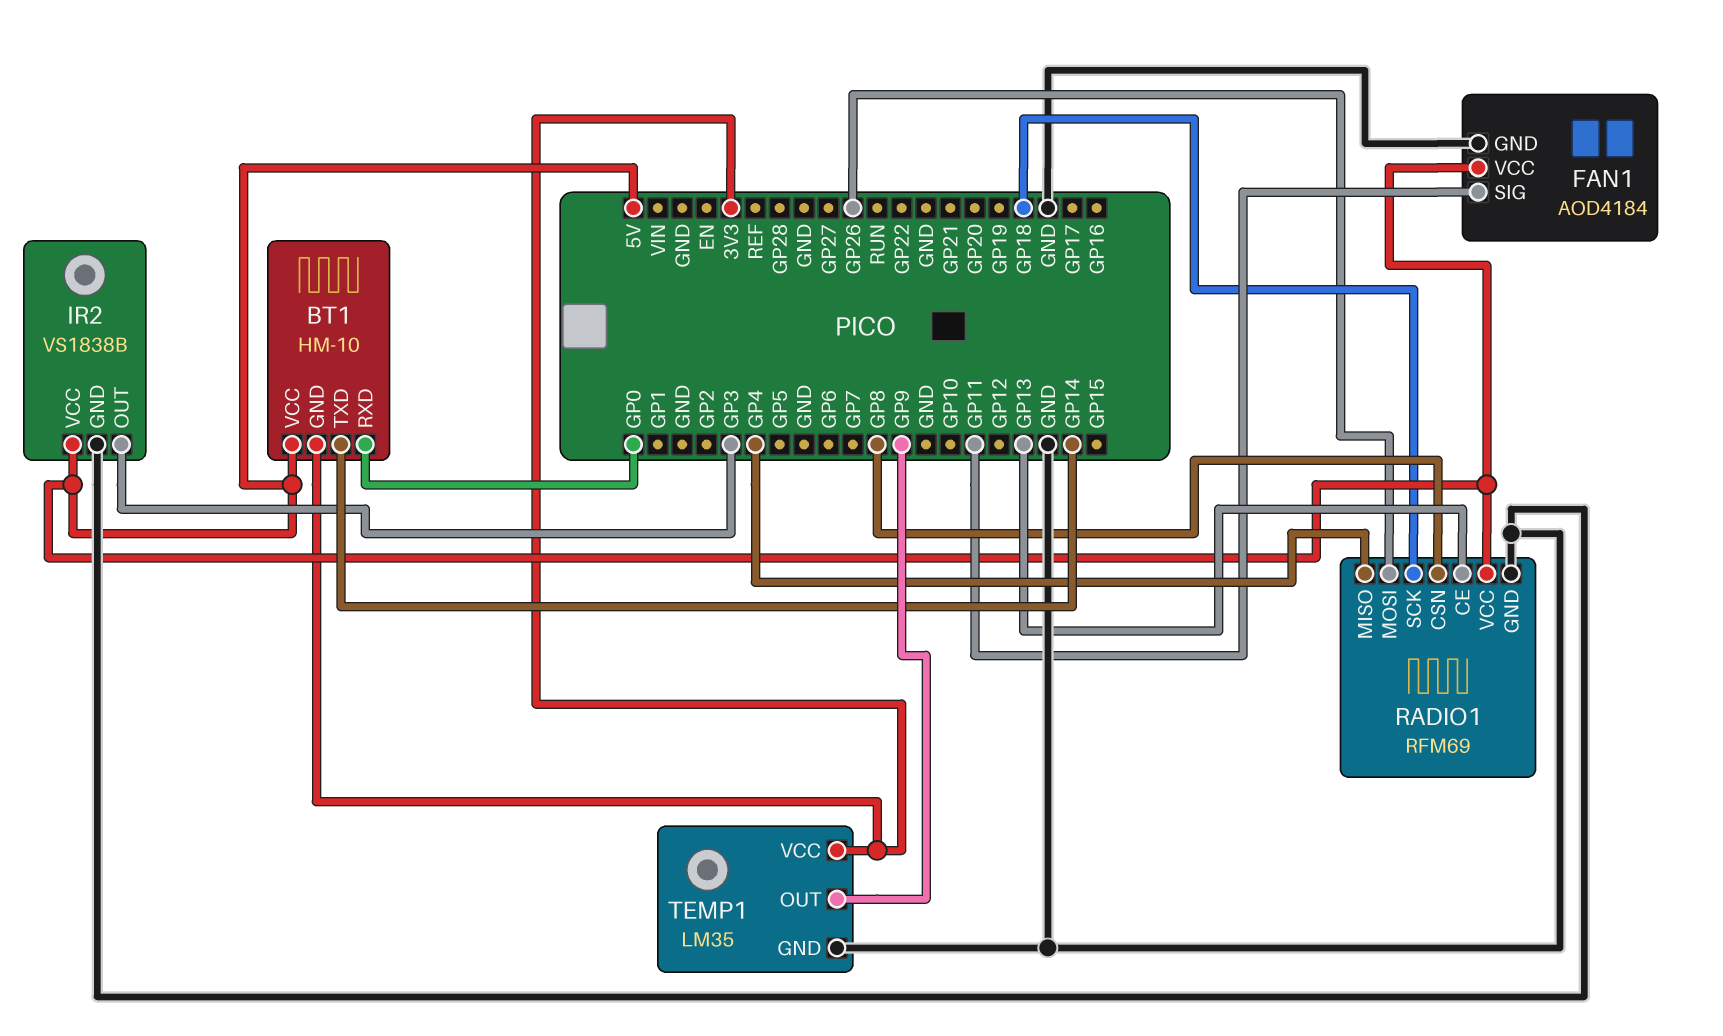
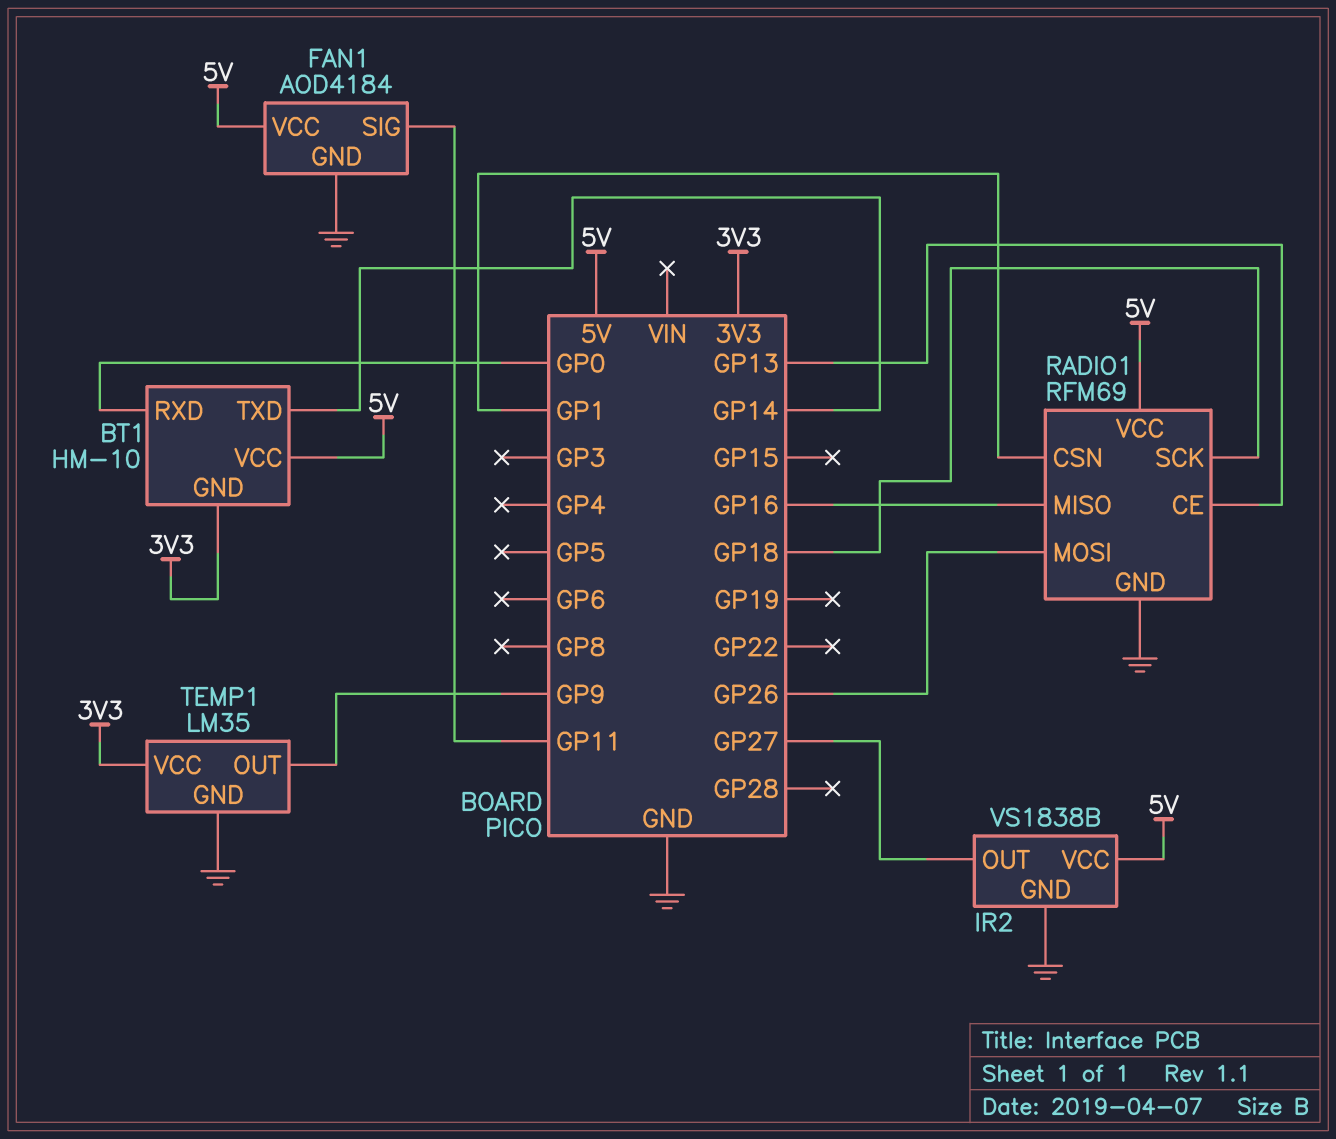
IR2 pin OUT: GP3 -> GP27
RADIO1 pin CSN: GP8 -> GP1
RADIO1 pin MISO: GP4 -> GP16

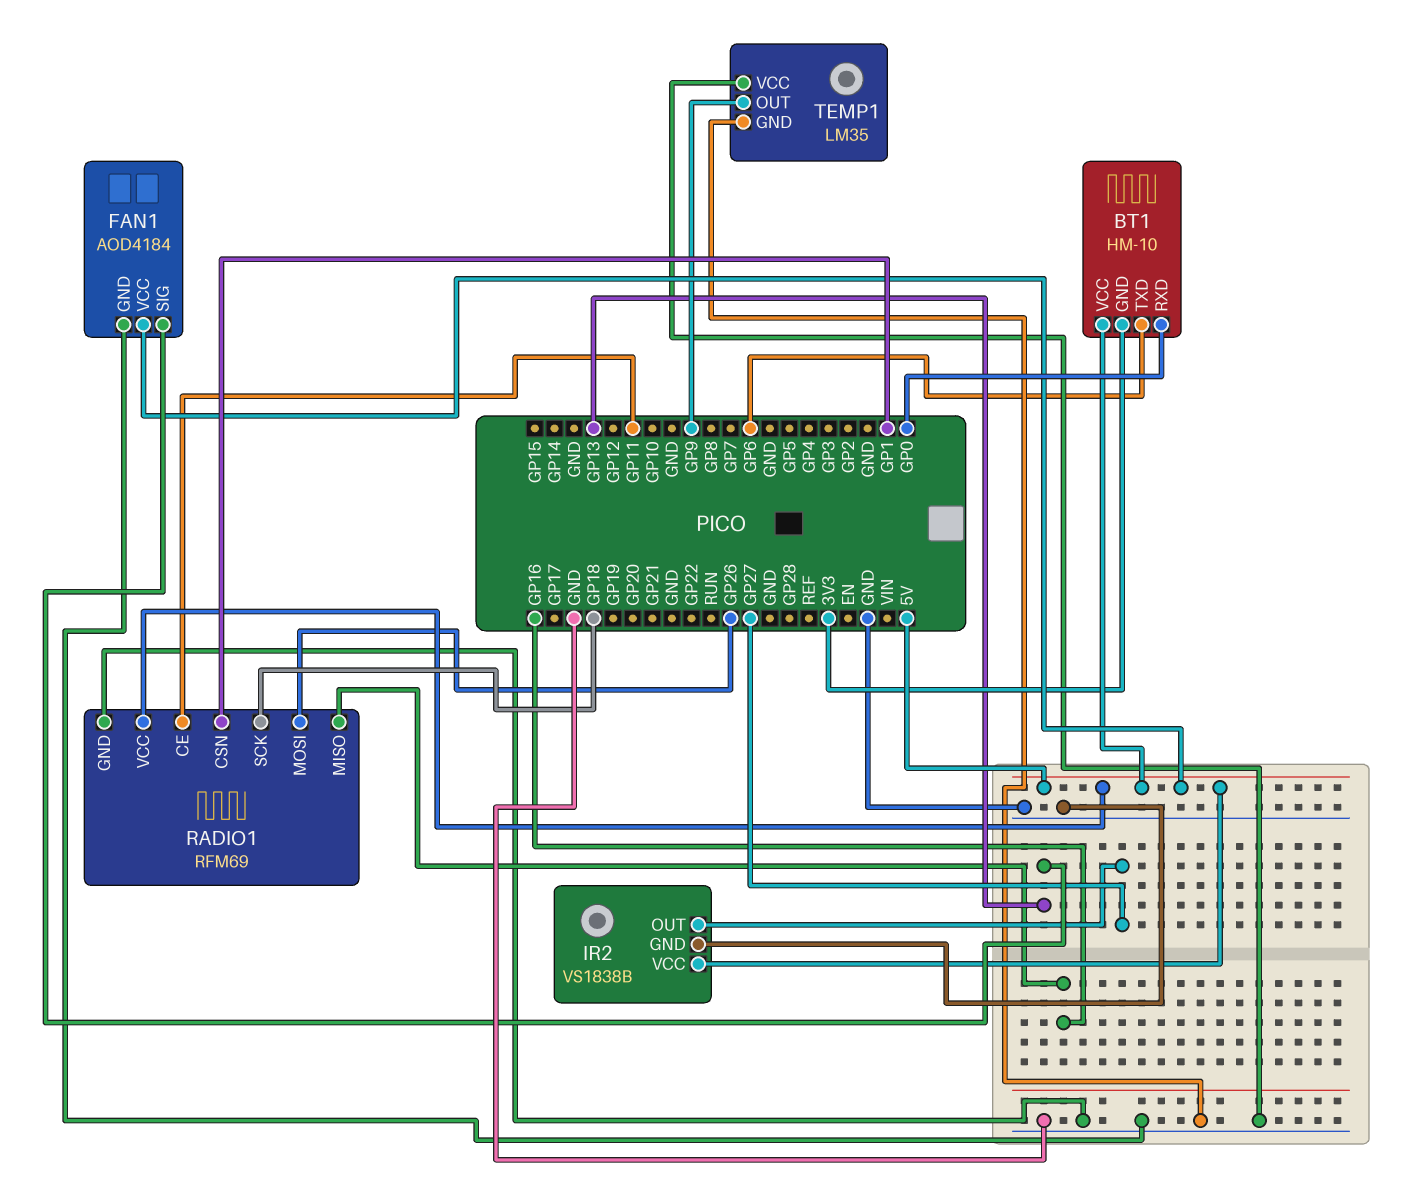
BT1 pin TXD: GP14 -> GP6
FAN1 pin SIG: GP11 -> GP13
RADIO1 pin CE: GP13 -> GP11
TEMP1 pin VCC: 3V3 -> GND

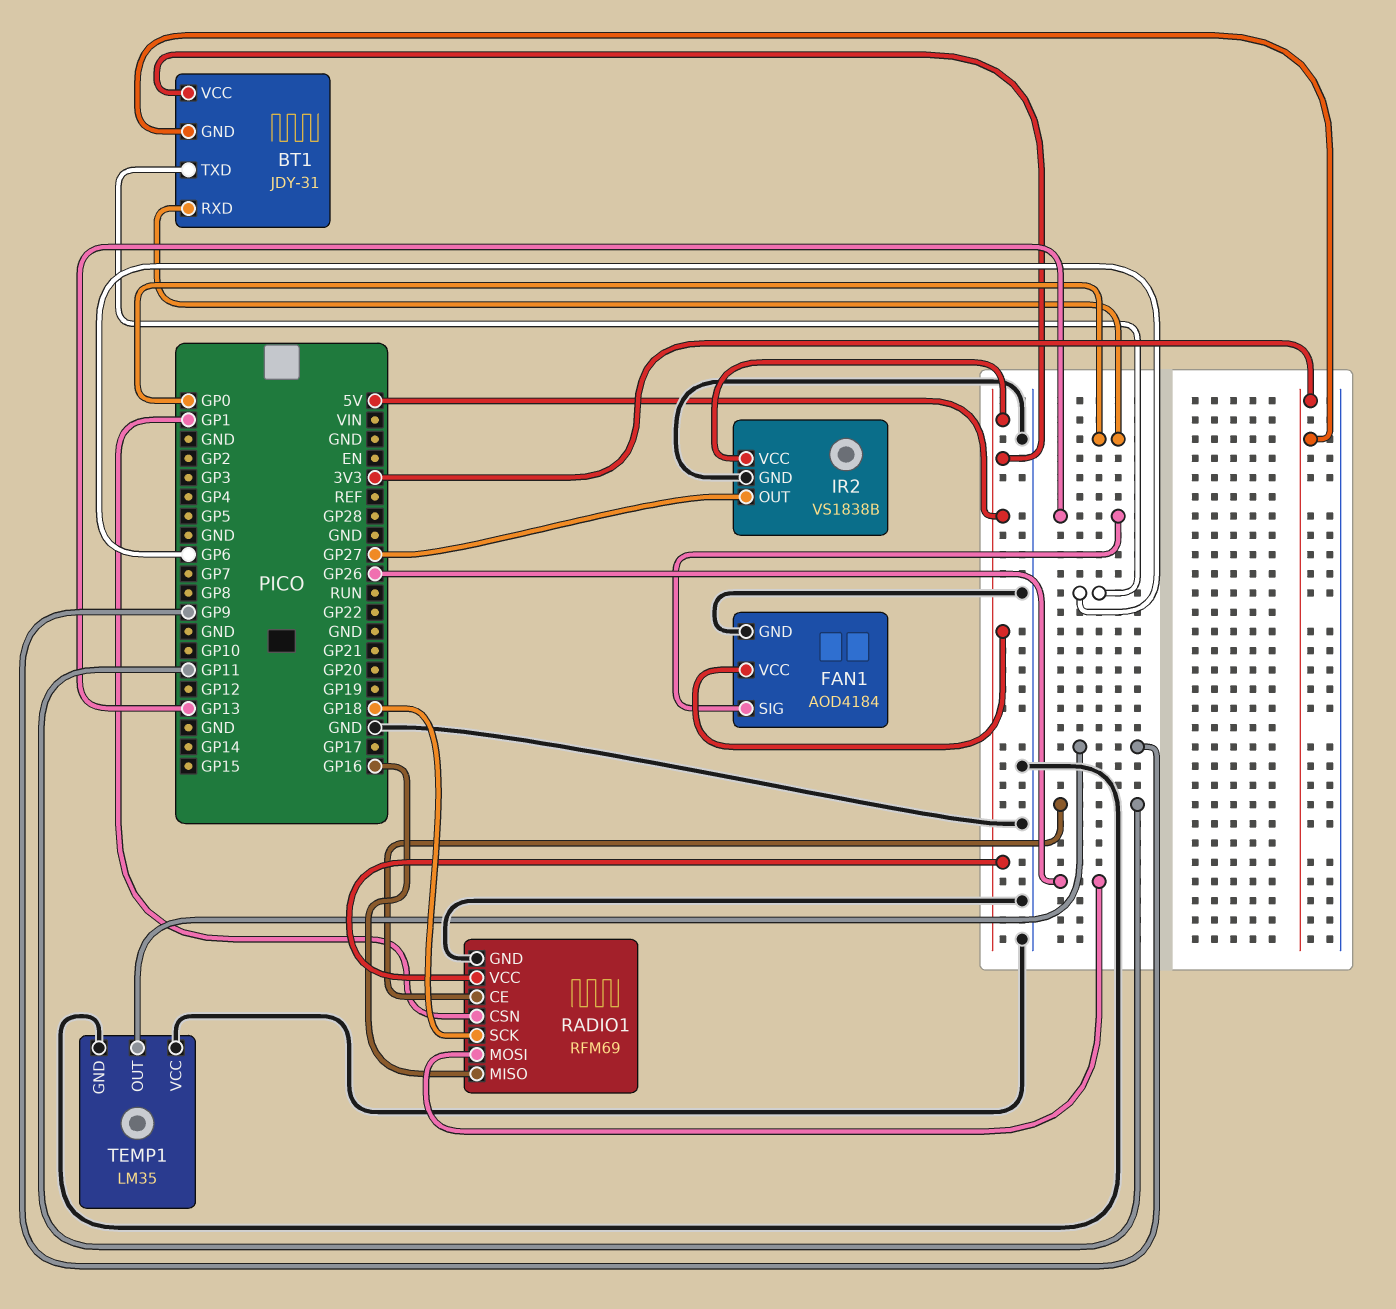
BT1: HM-10 -> JDY-31

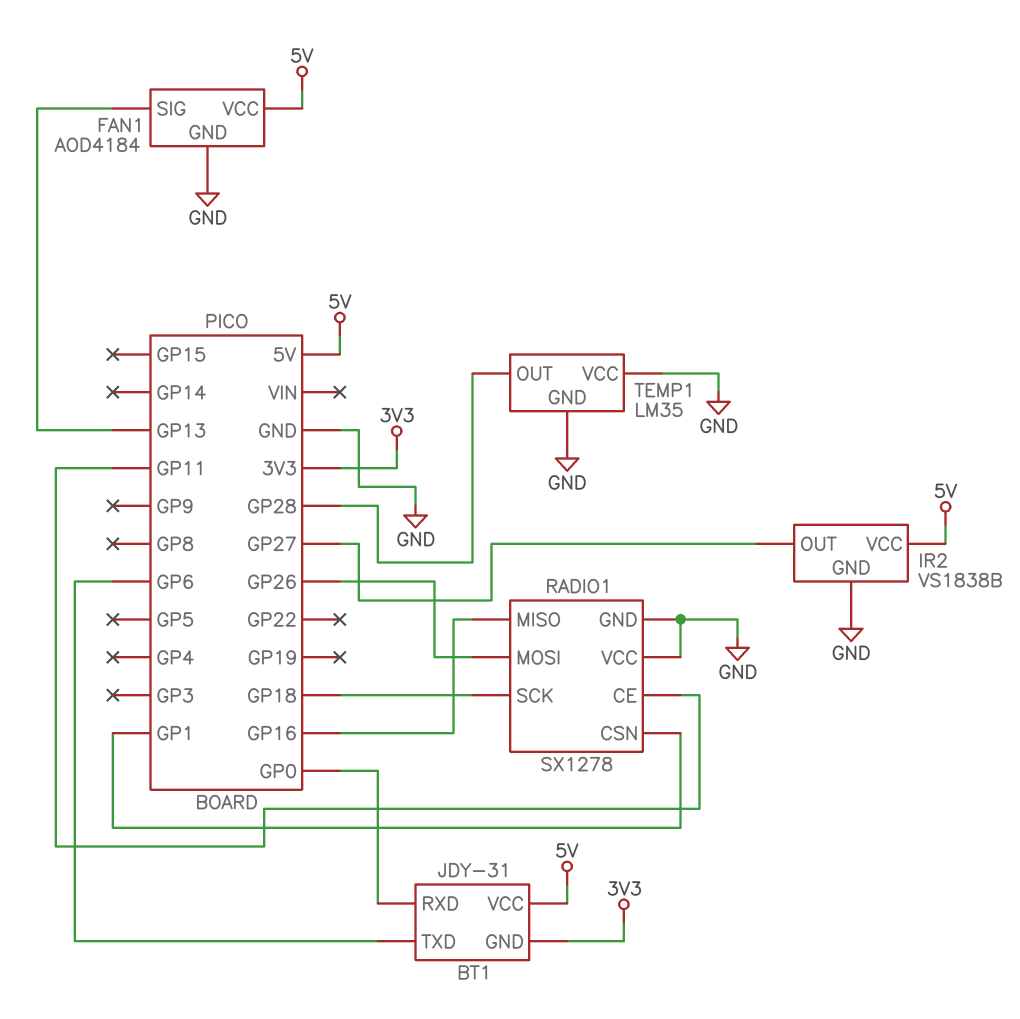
RADIO1: RFM69 -> SX1278
RADIO1 pin VCC: 5V -> GND
TEMP1 pin OUT: GP9 -> GP28

